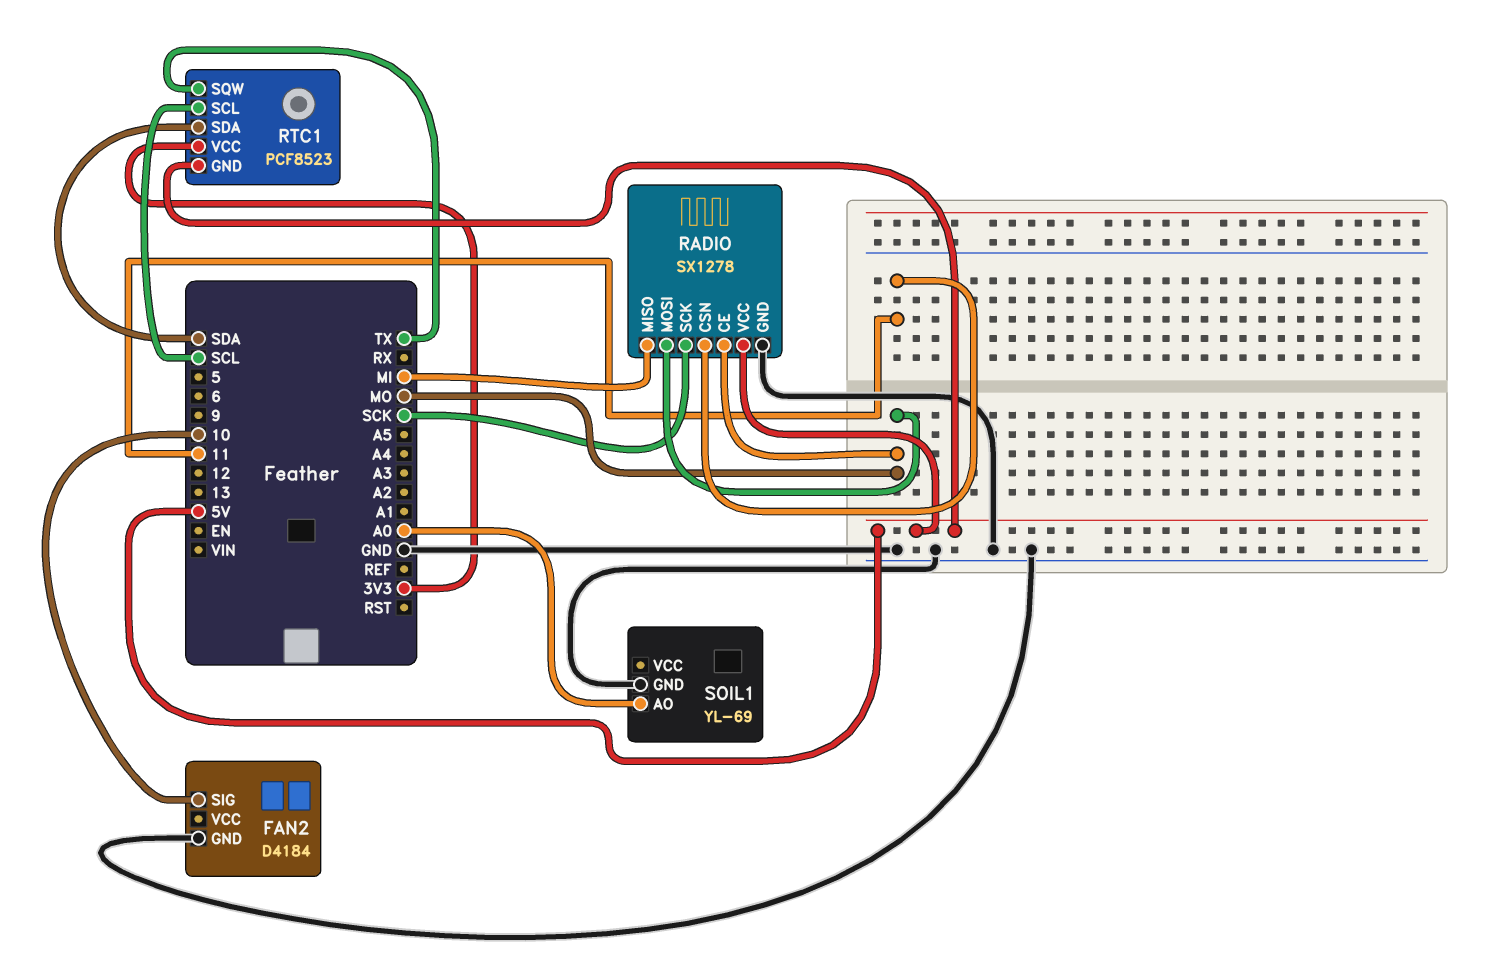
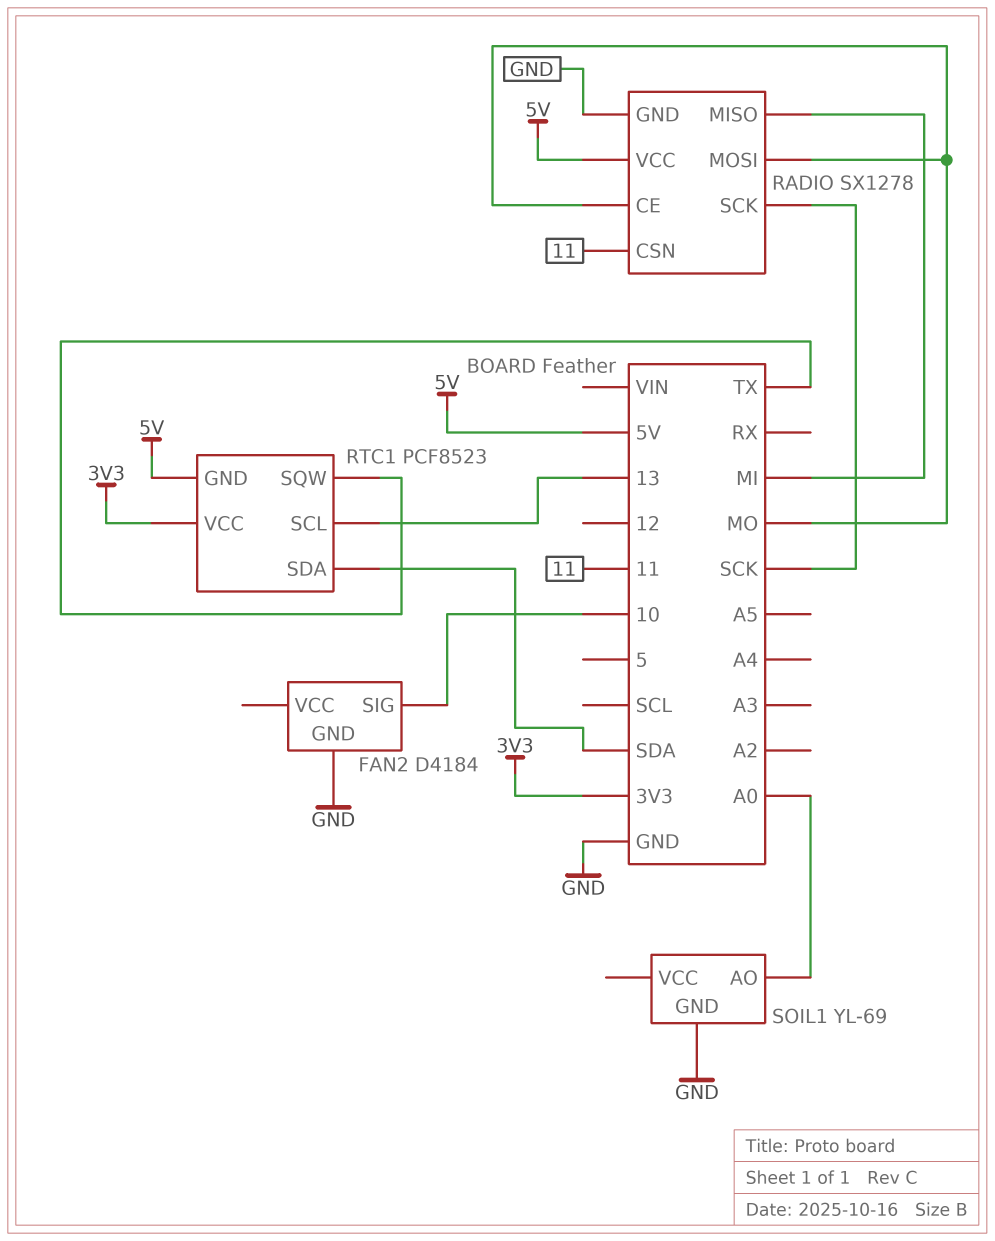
RTC1 pin SCL: SCL -> 13

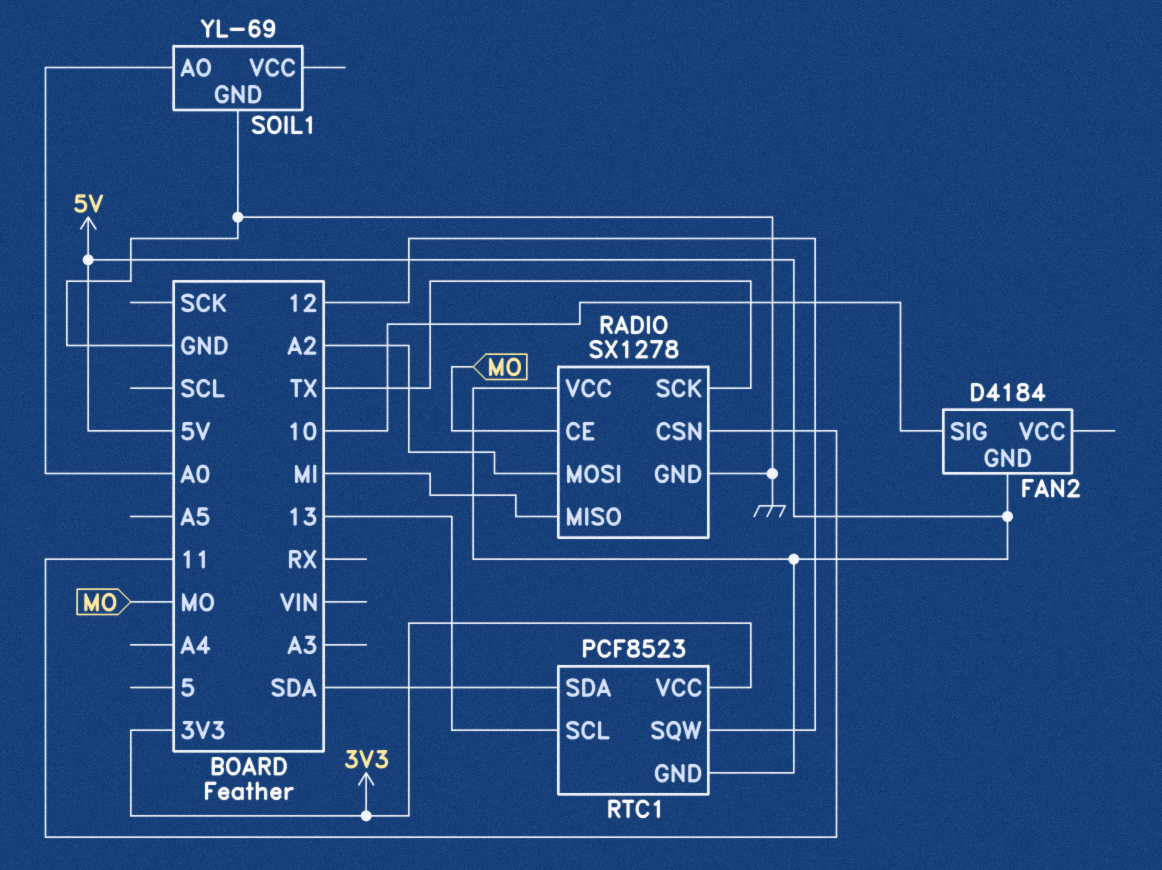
FAN2 pin GND: GND -> 5V
RADIO pin MOSI: MO -> A2
RADIO pin SCK: SCK -> TX
RTC1 pin SQW: TX -> 12

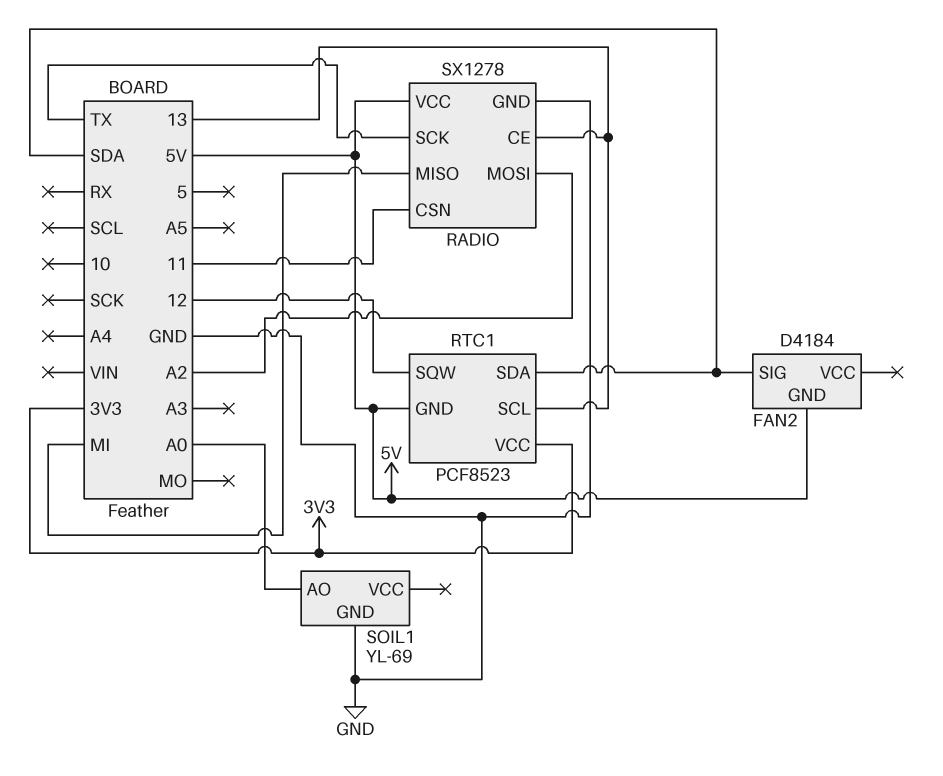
FAN2 pin SIG: 10 -> SDA
RADIO pin CE: MO -> 13

